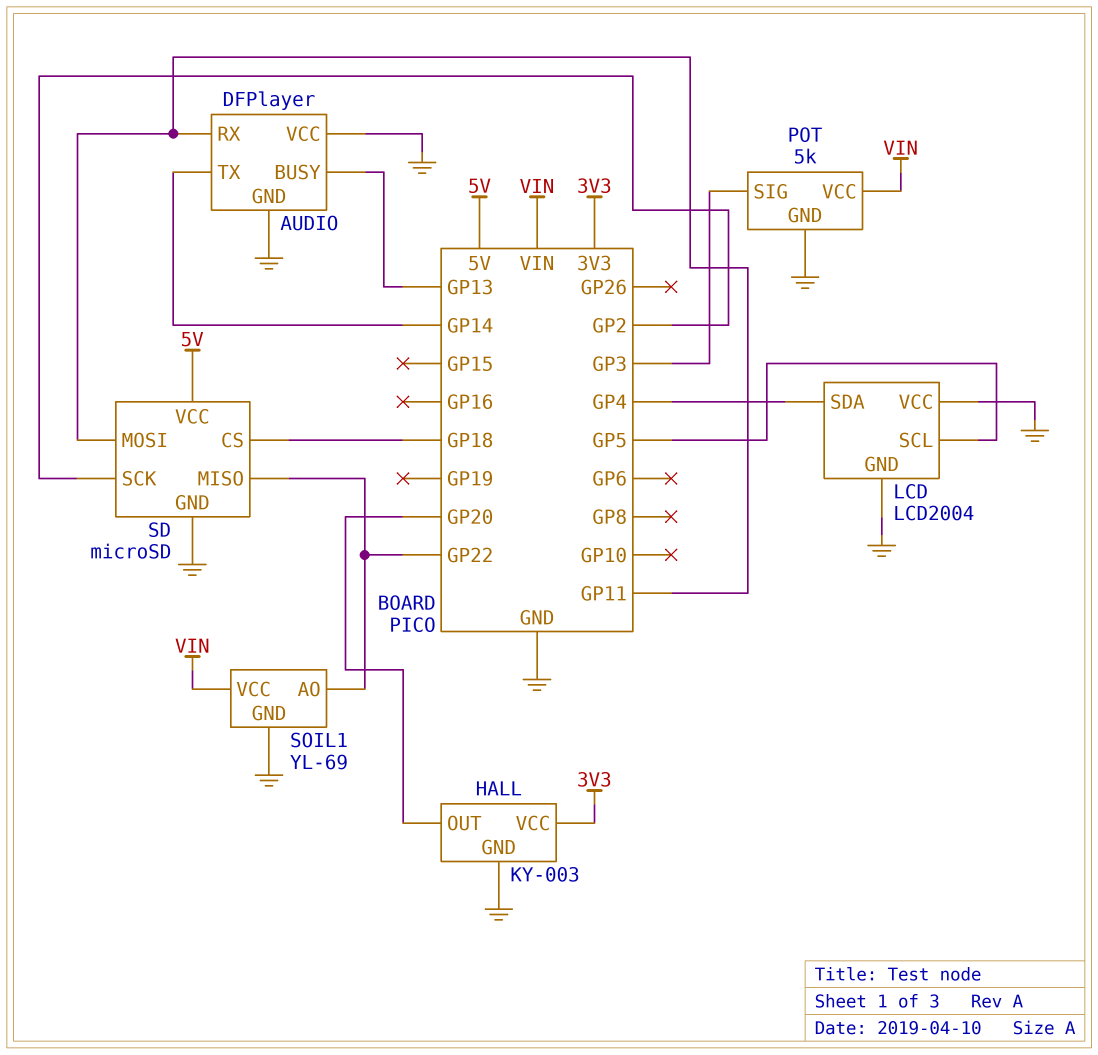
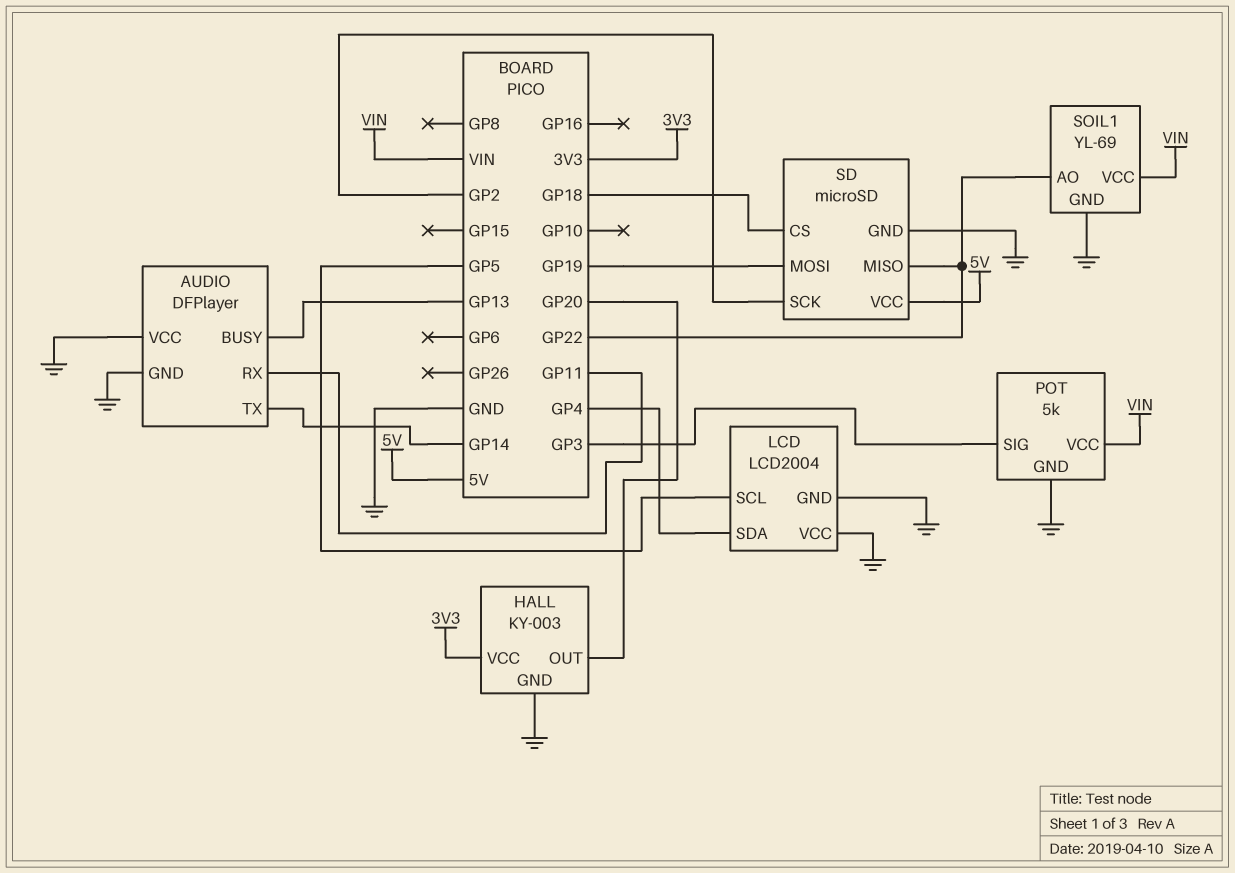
SD pin MOSI: GP11 -> GP19

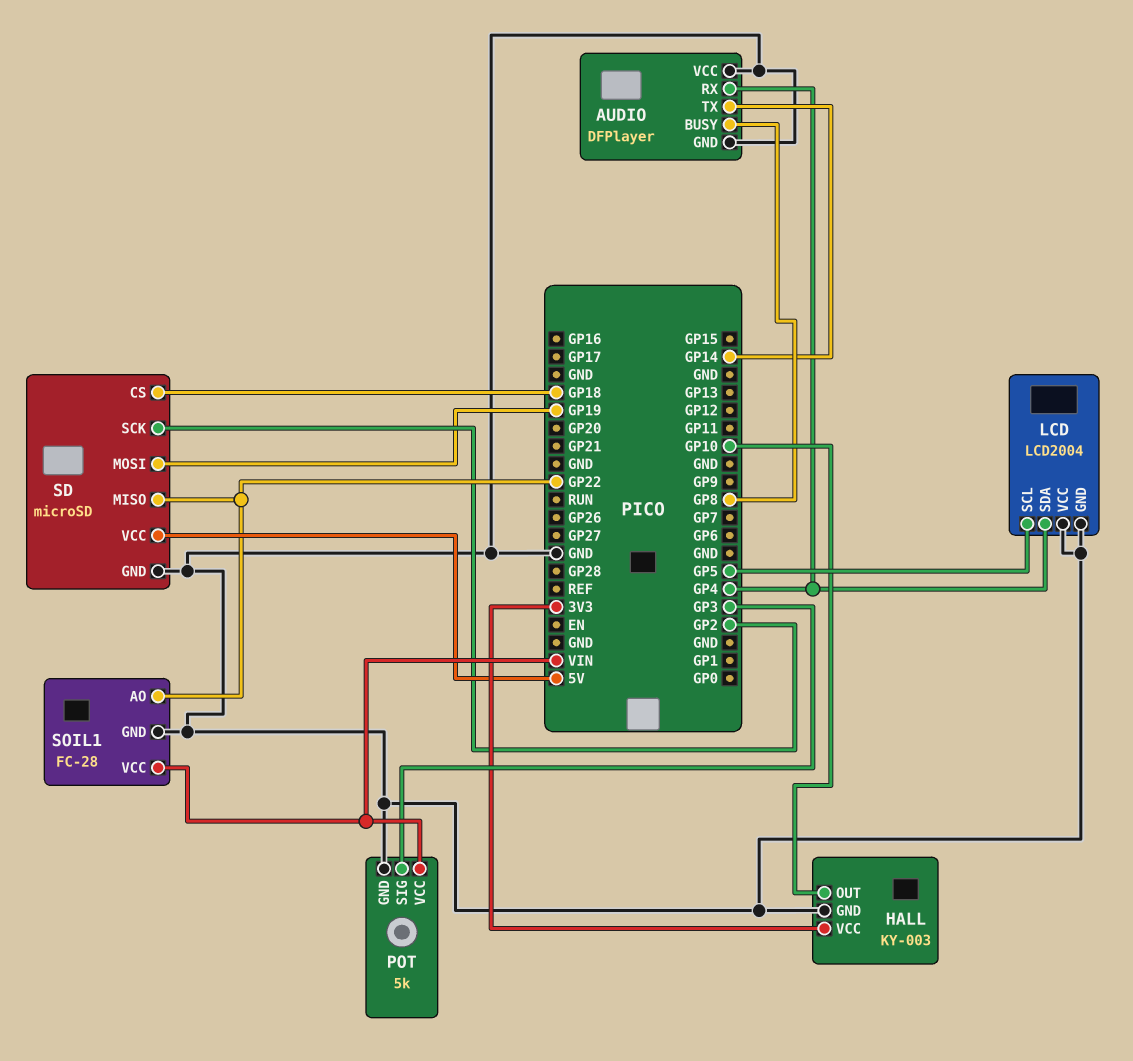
AUDIO pin BUSY: GP13 -> GP8
AUDIO pin RX: GP11 -> GP4
HALL pin OUT: GP20 -> GP10
SOIL1: YL-69 -> FC-28

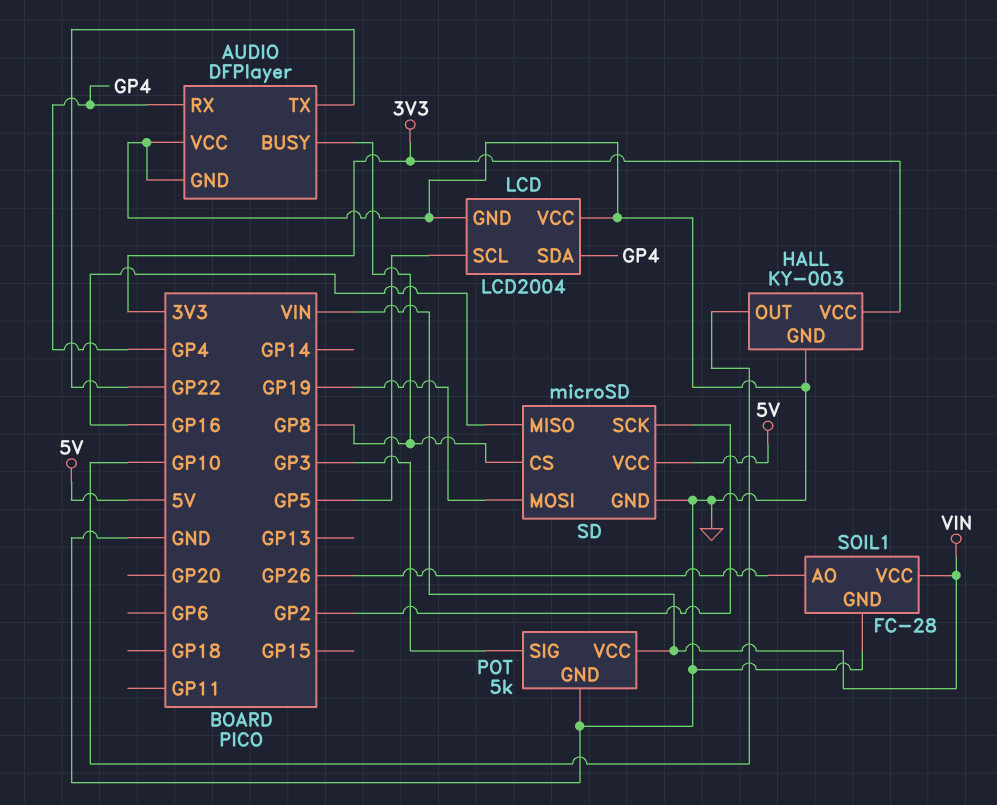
AUDIO pin TX: GP14 -> GP22
SD pin CS: GP18 -> GP8
SD pin MISO: GP22 -> GP16
SOIL1 pin AO: GP22 -> GP26

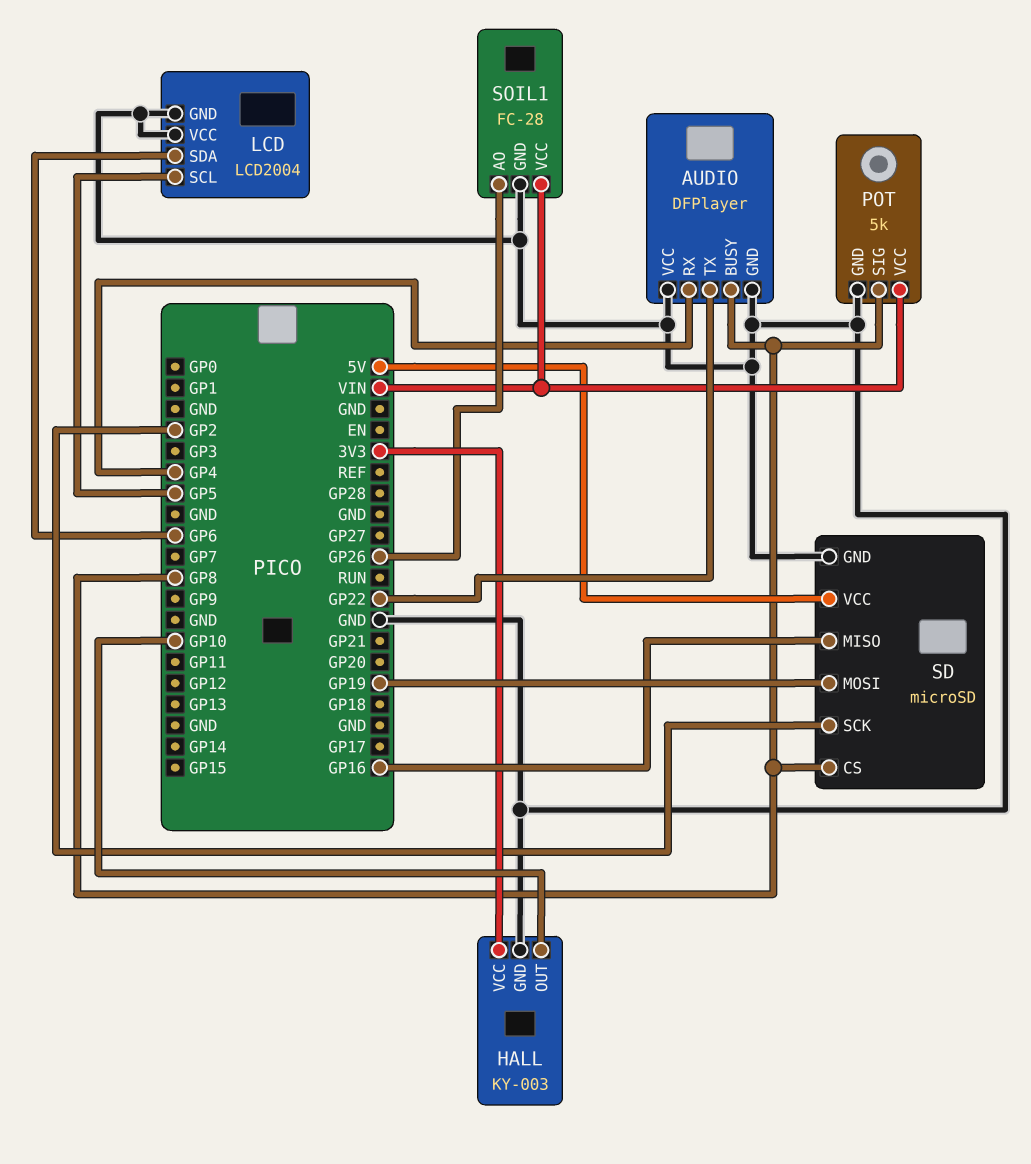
LCD pin SDA: GP4 -> GP6
POT pin SIG: GP3 -> GP8

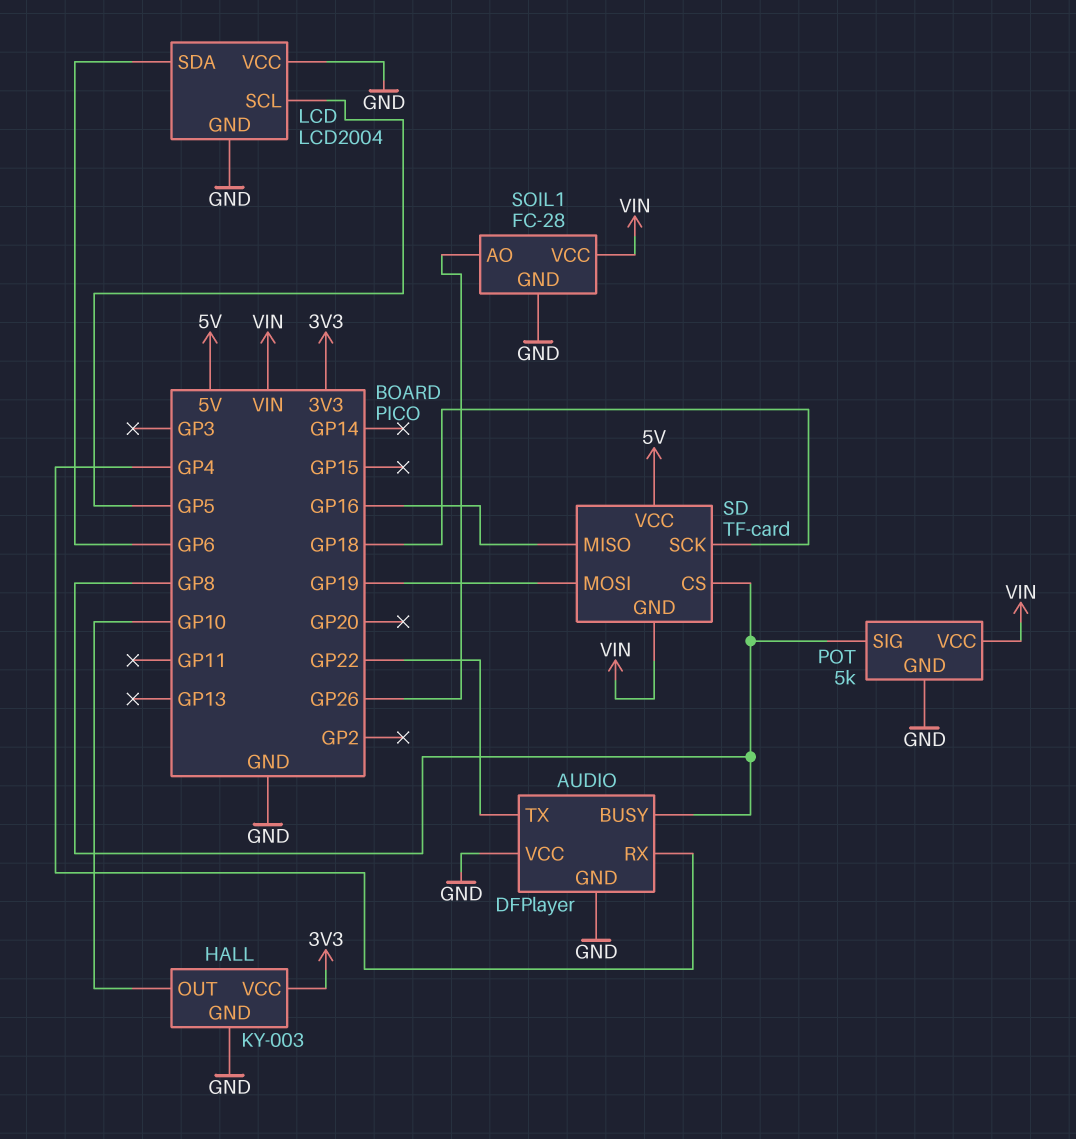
SD: microSD -> TF-card
SD pin GND: GND -> VIN
SD pin SCK: GP2 -> GP18

